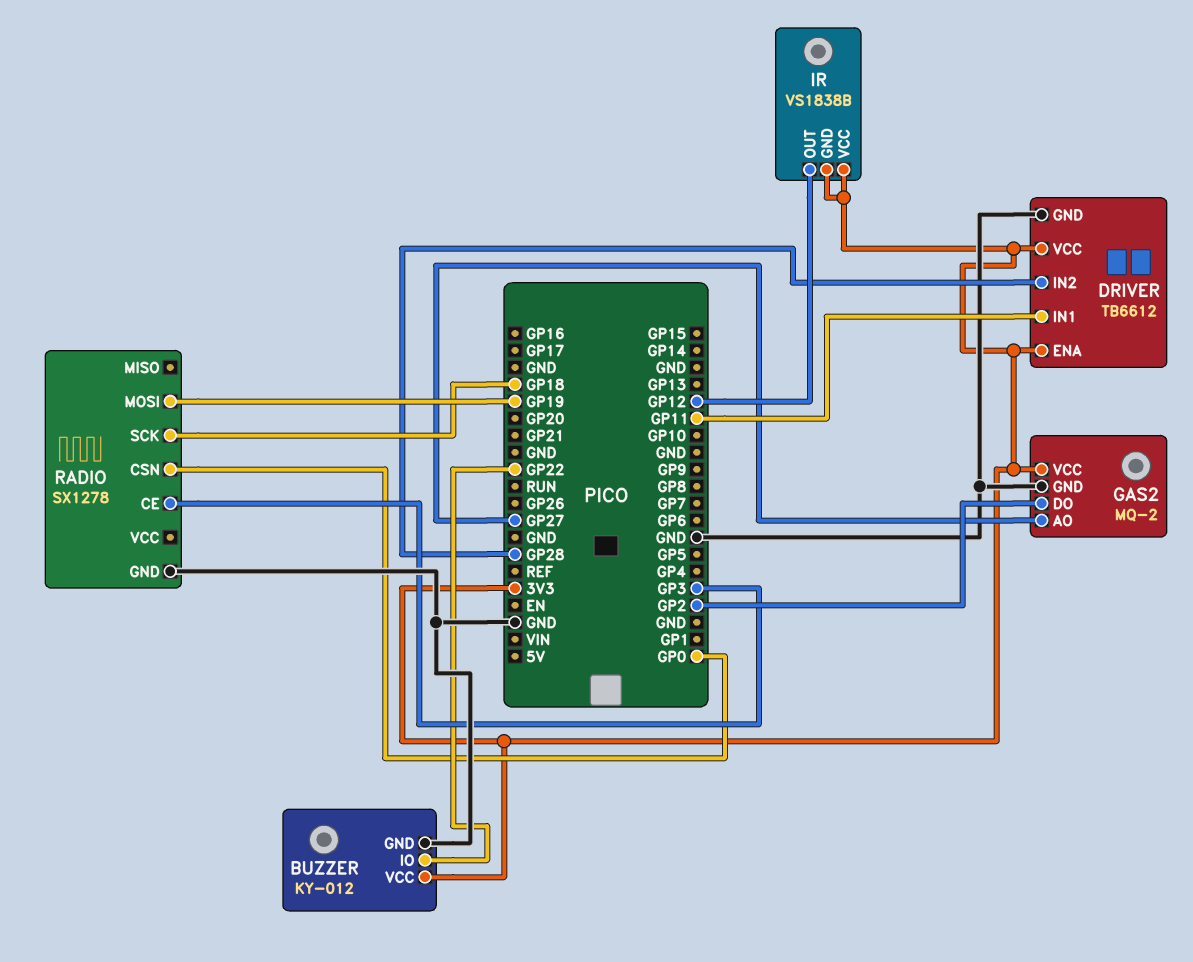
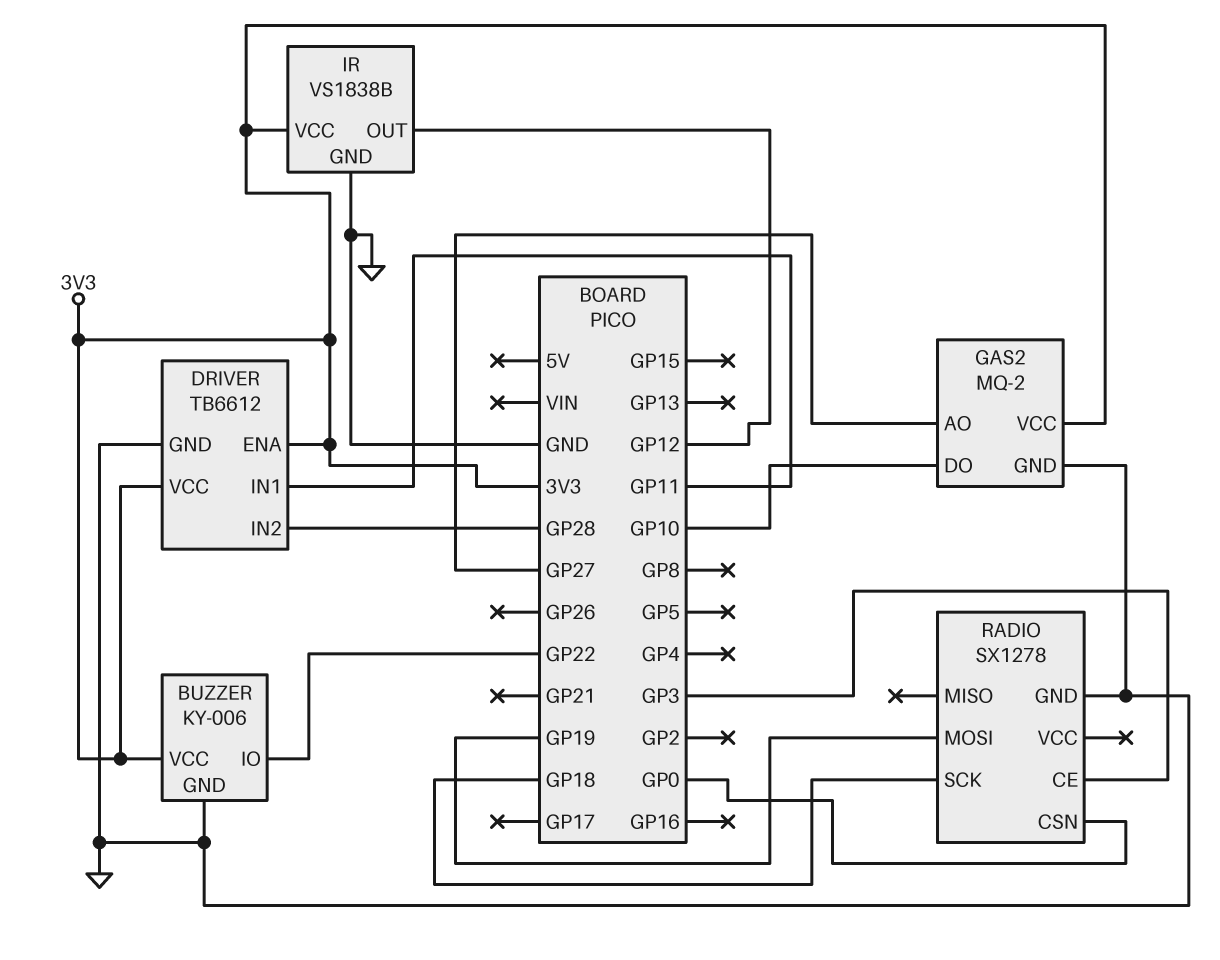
BUZZER: KY-012 -> KY-006
GAS2 pin DO: GP2 -> GP10
IR pin GND: 3V3 -> GND

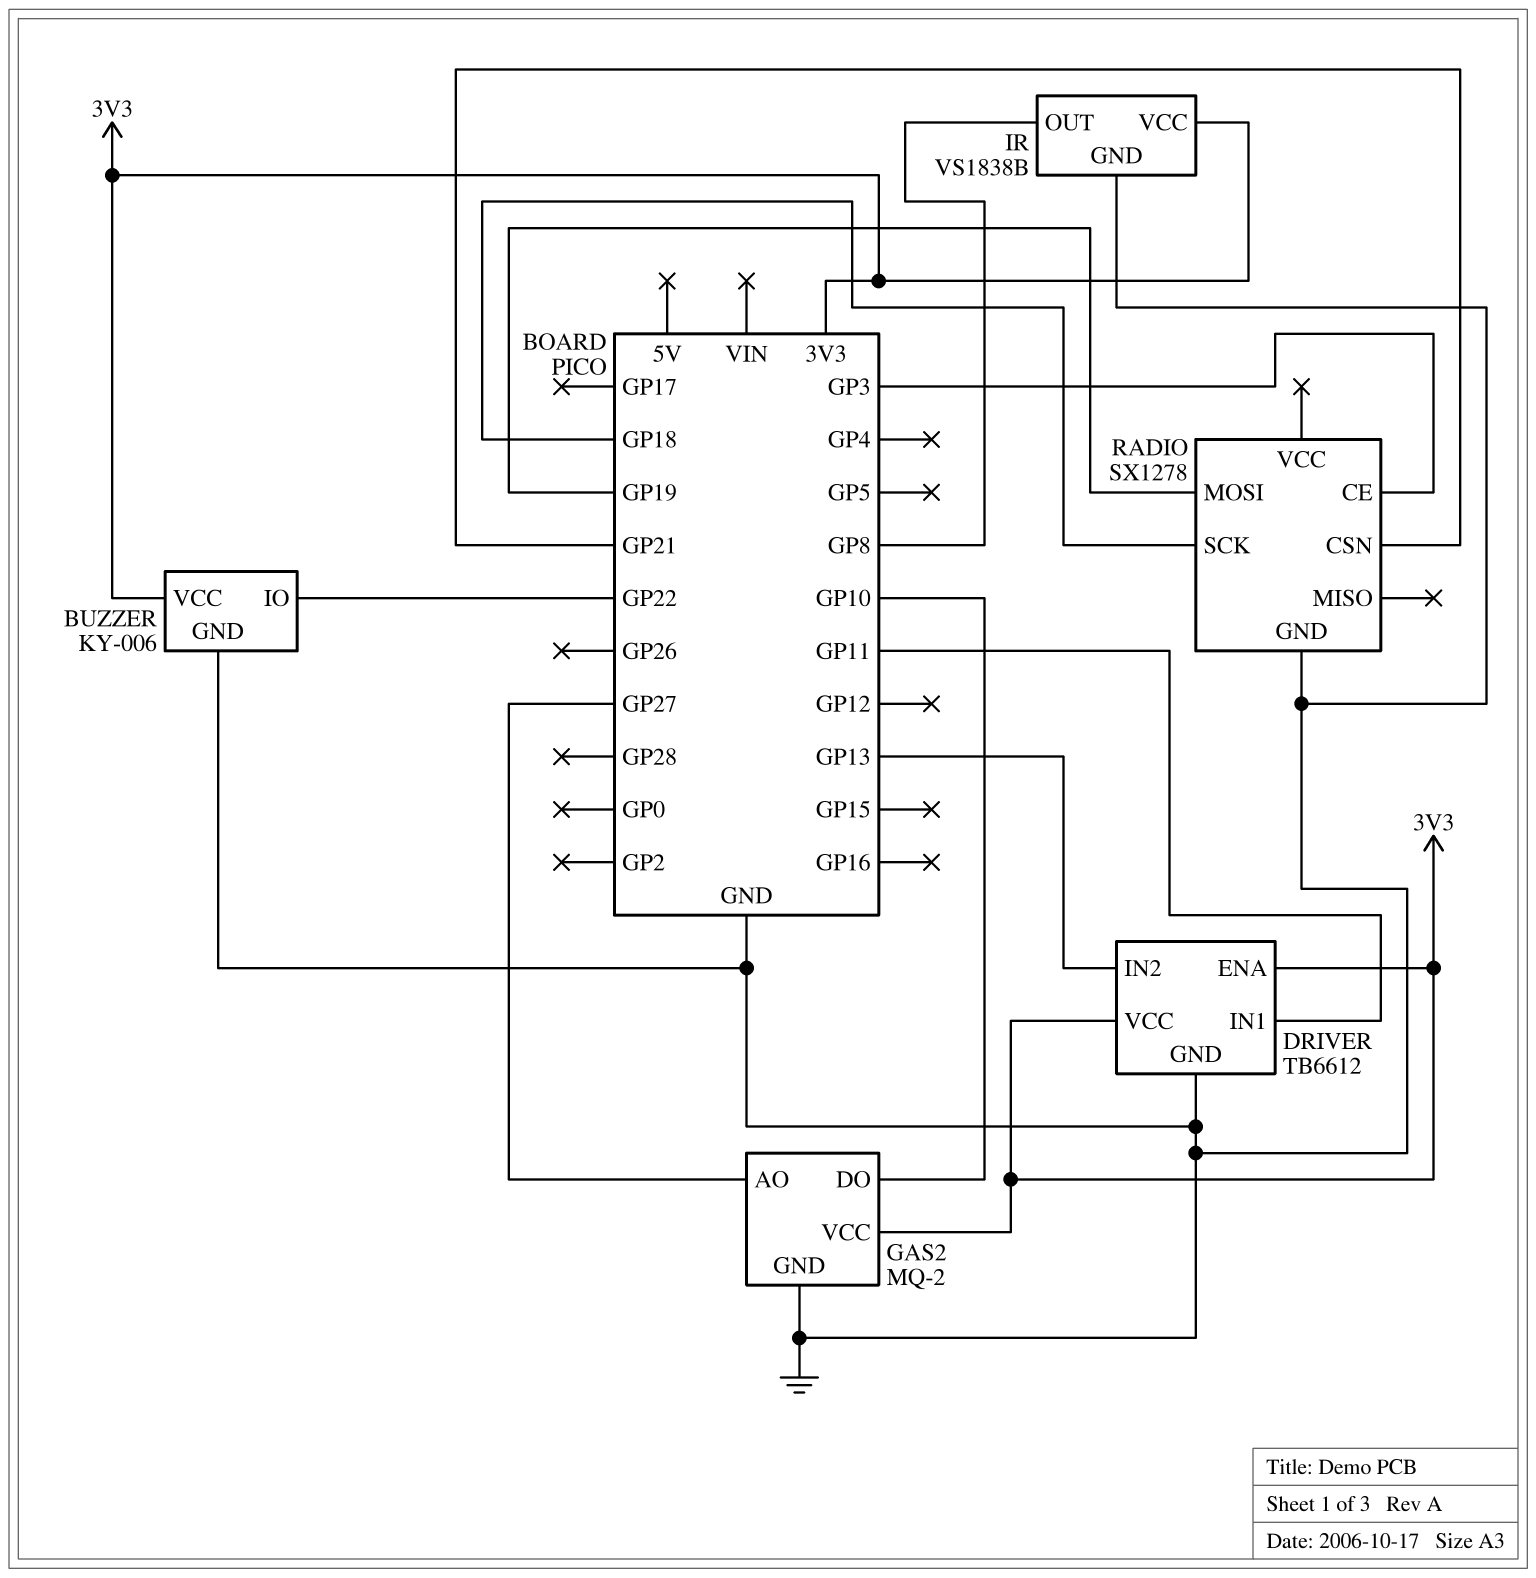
DRIVER pin IN2: GP28 -> GP13
IR pin OUT: GP12 -> GP8
RADIO pin CSN: GP0 -> GP21

